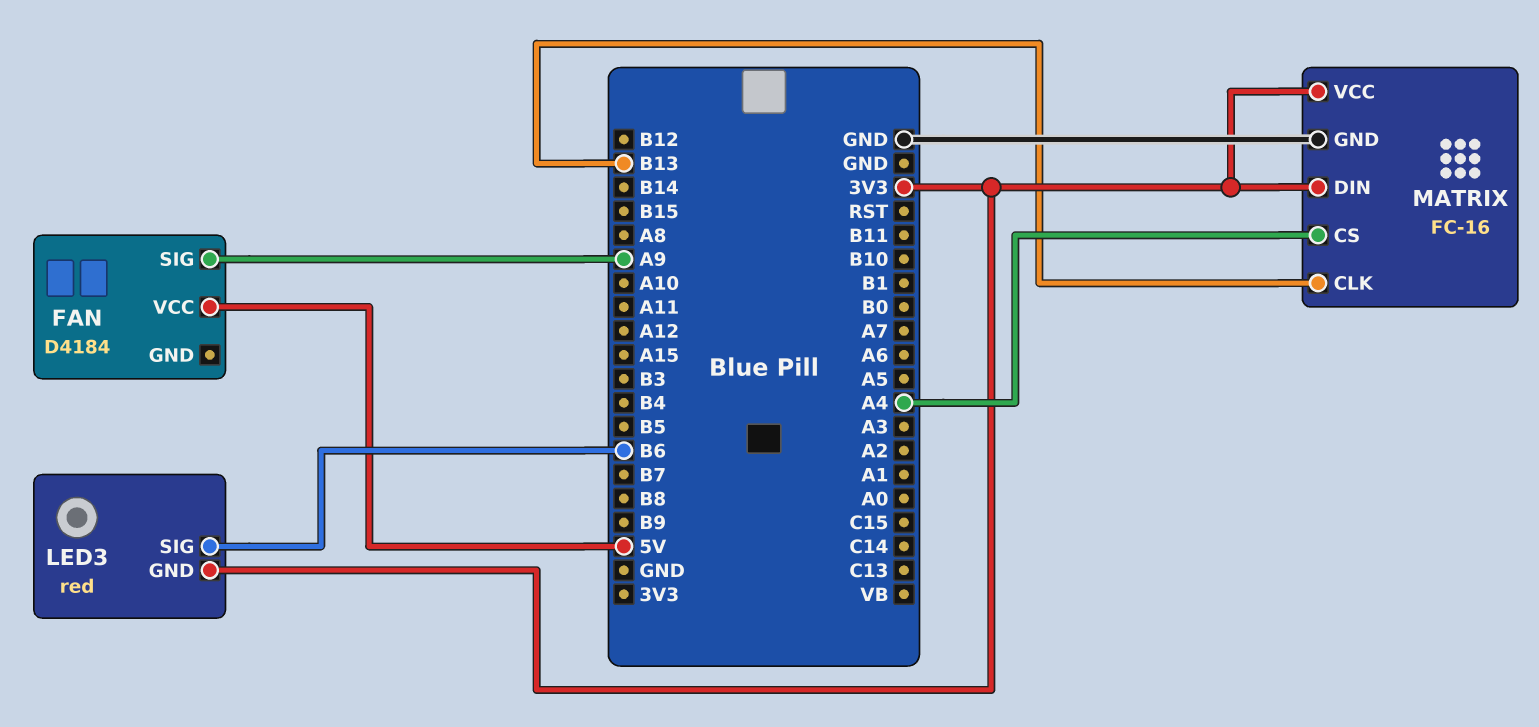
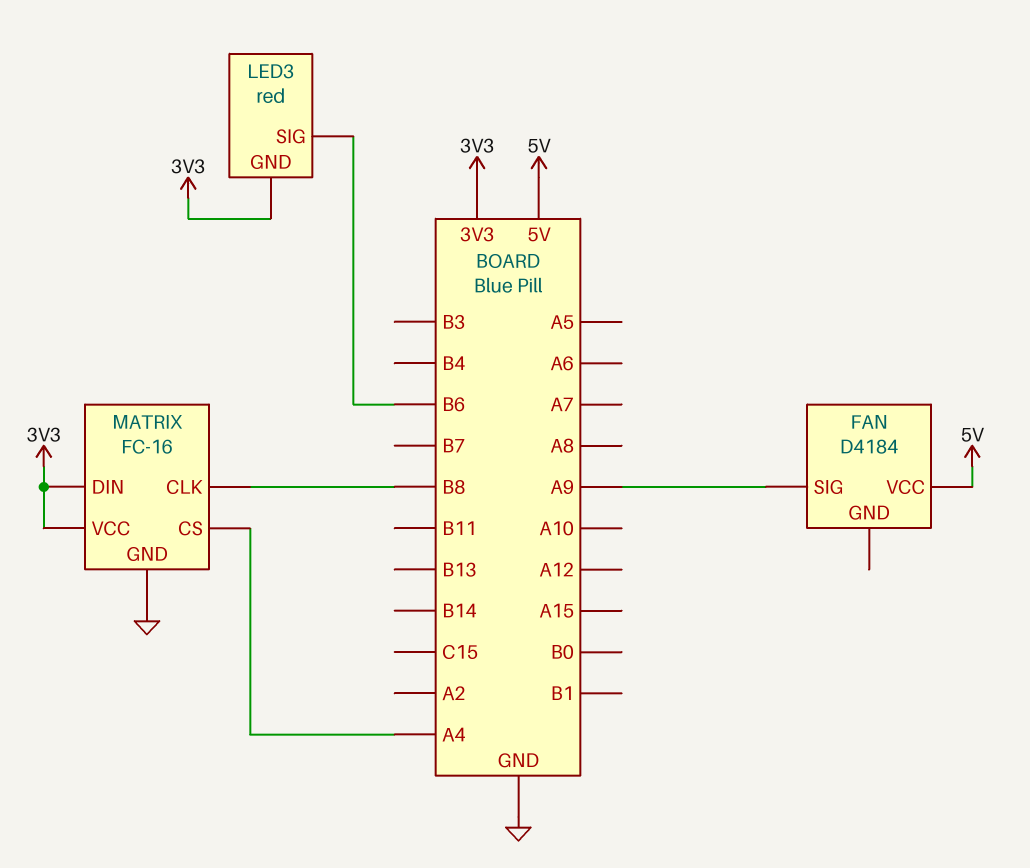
MATRIX pin CLK: B13 -> B8

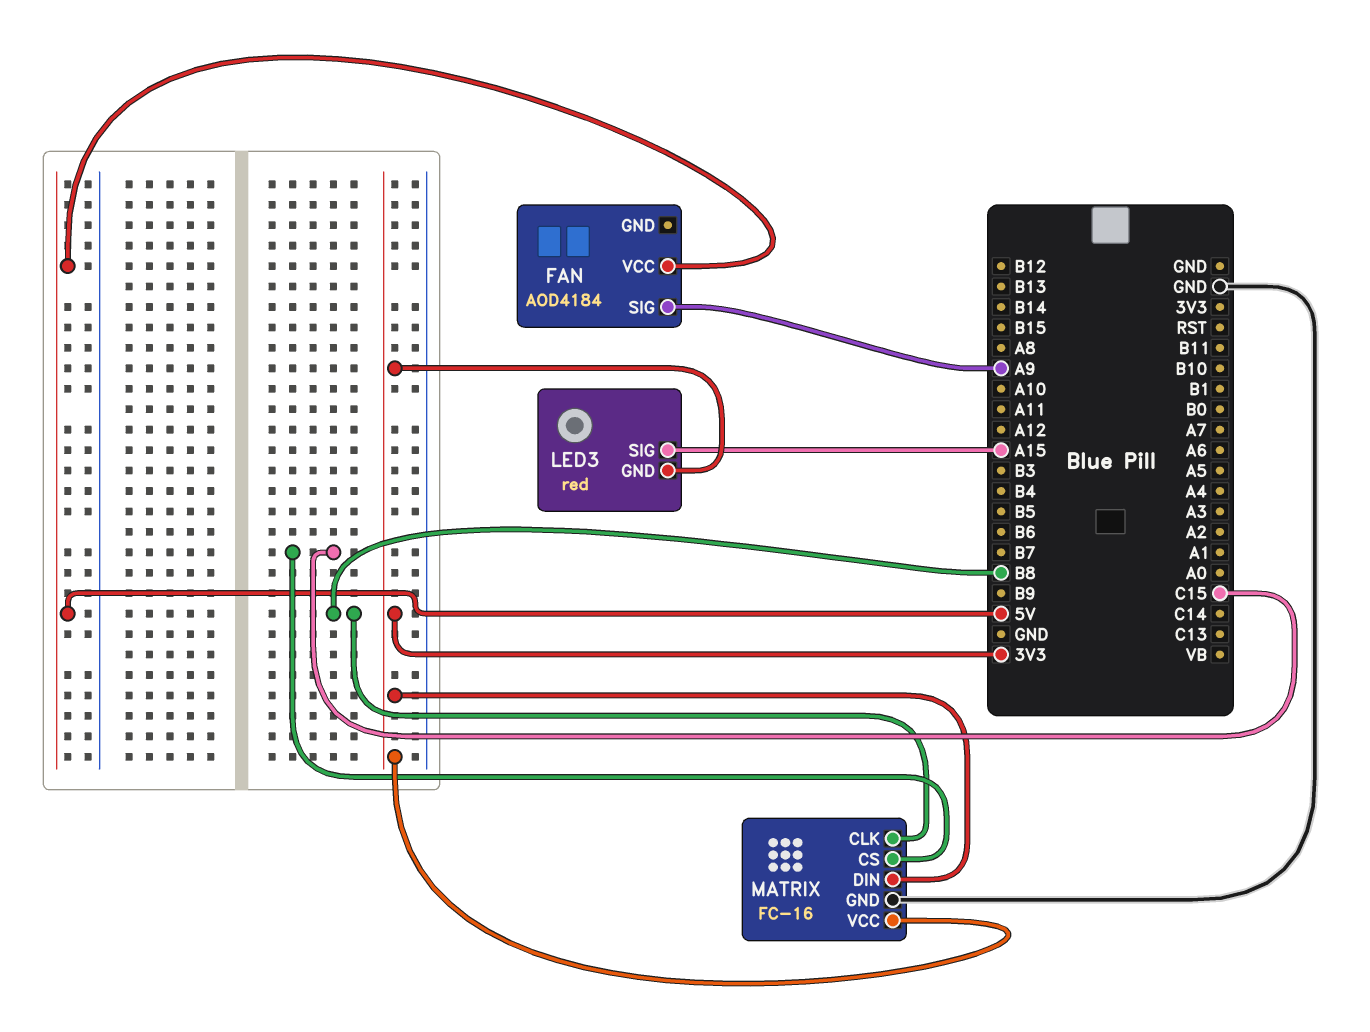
FAN: D4184 -> AOD4184
LED3 pin SIG: B6 -> A15
MATRIX pin CS: A4 -> C15

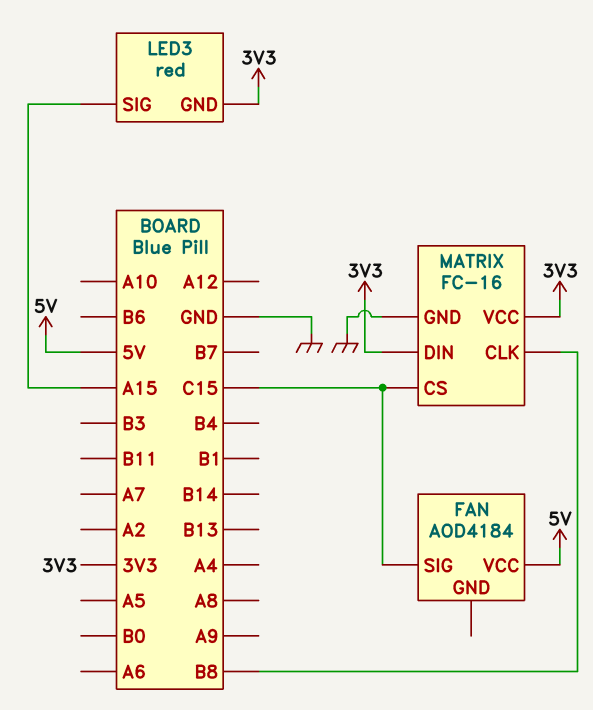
FAN pin SIG: A9 -> C15

